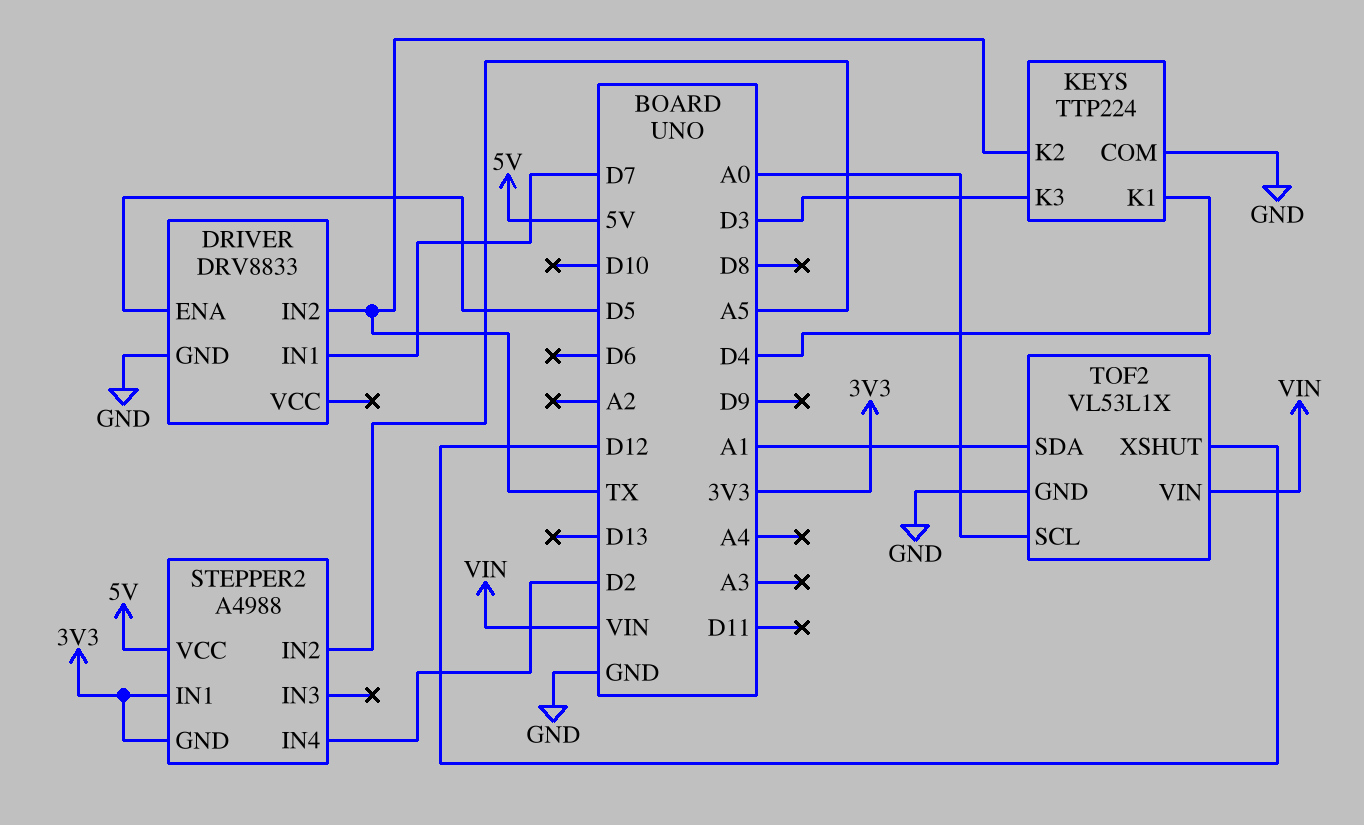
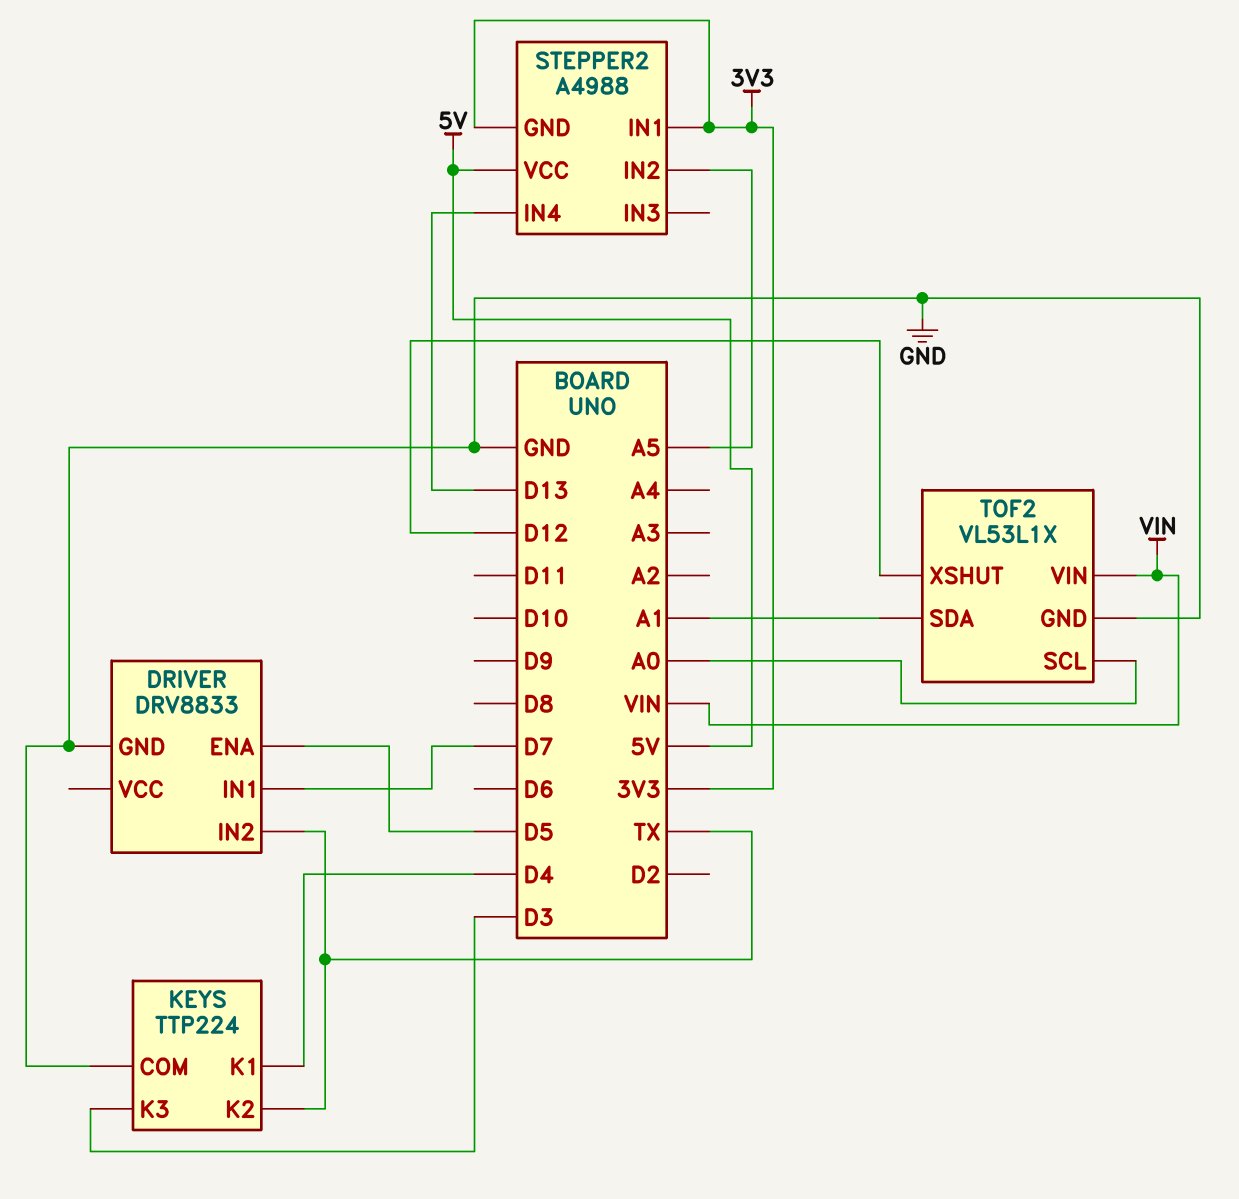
STEPPER2 pin IN4: D2 -> D13

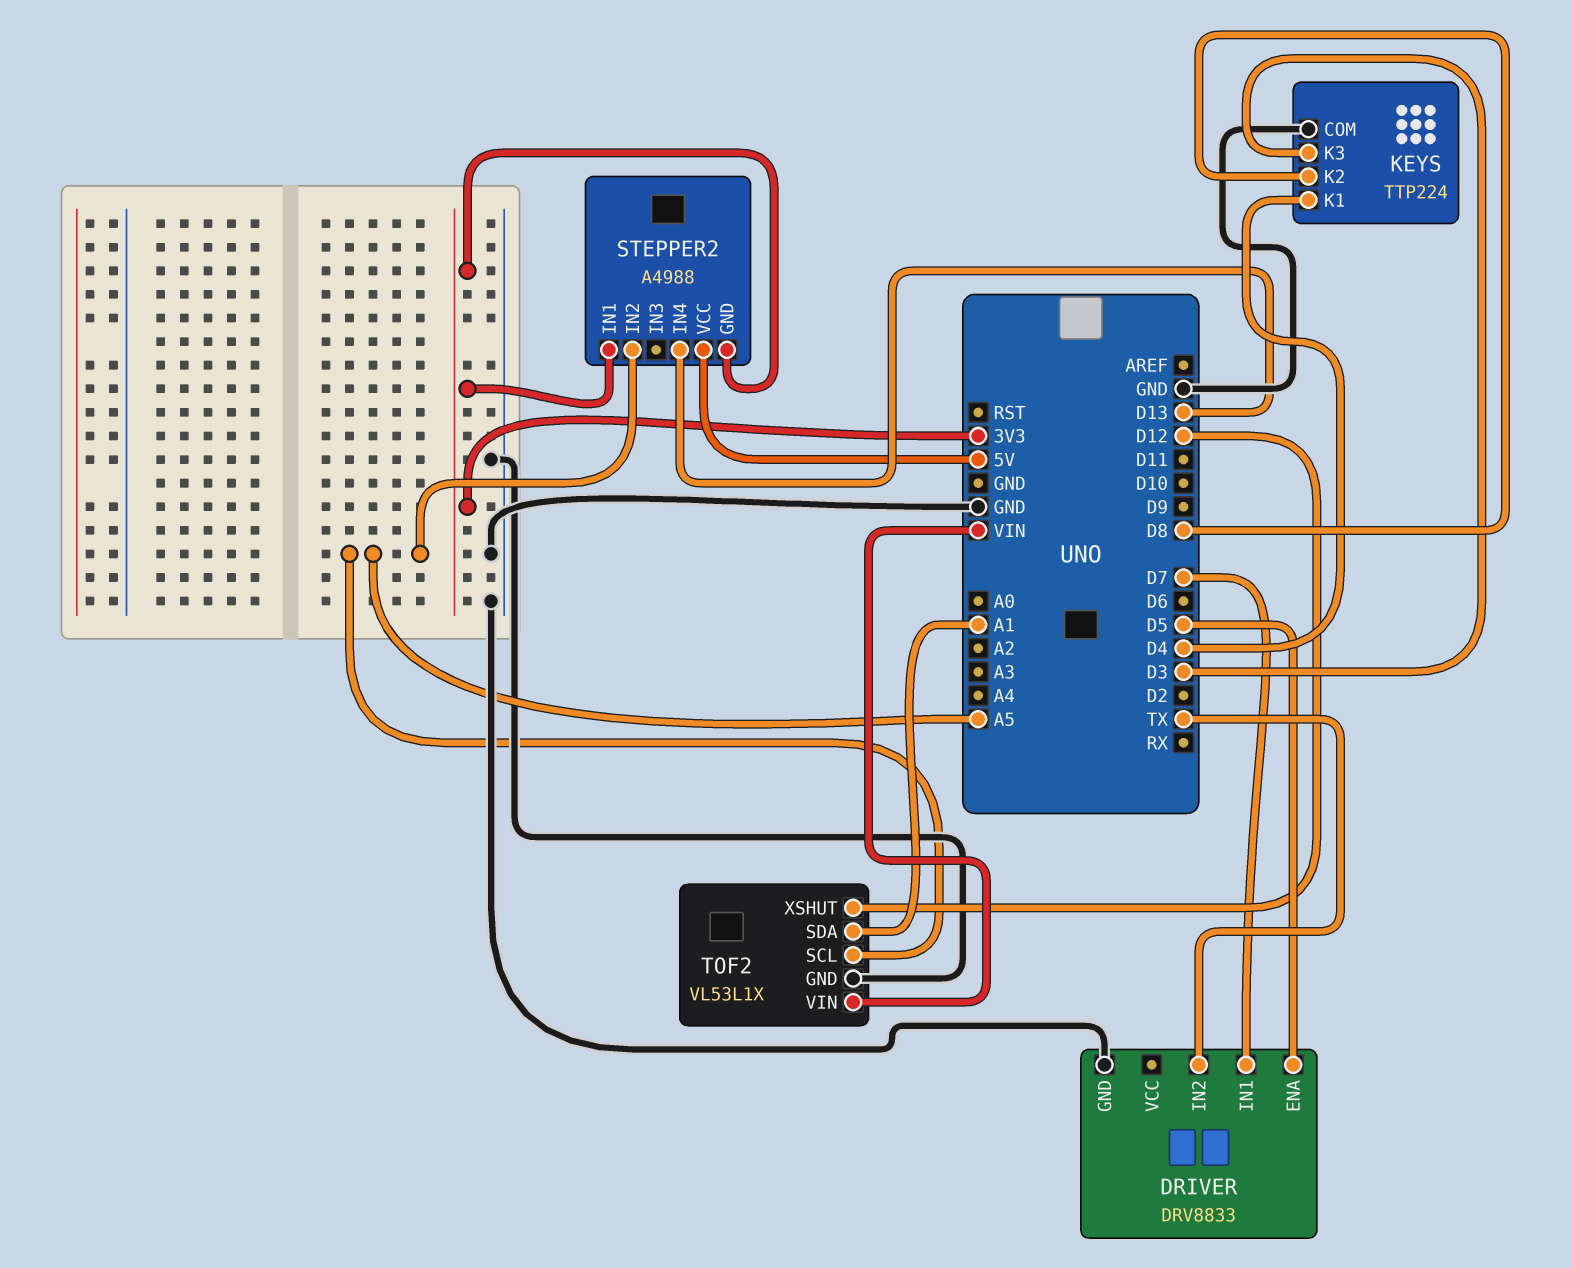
KEYS pin K2: TX -> D8
TOF2 pin SCL: A0 -> A5

